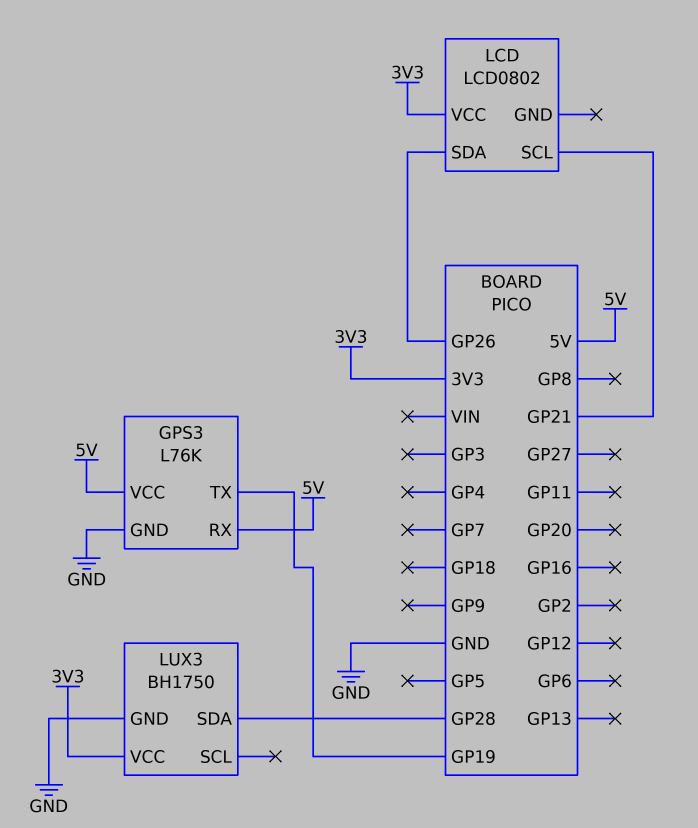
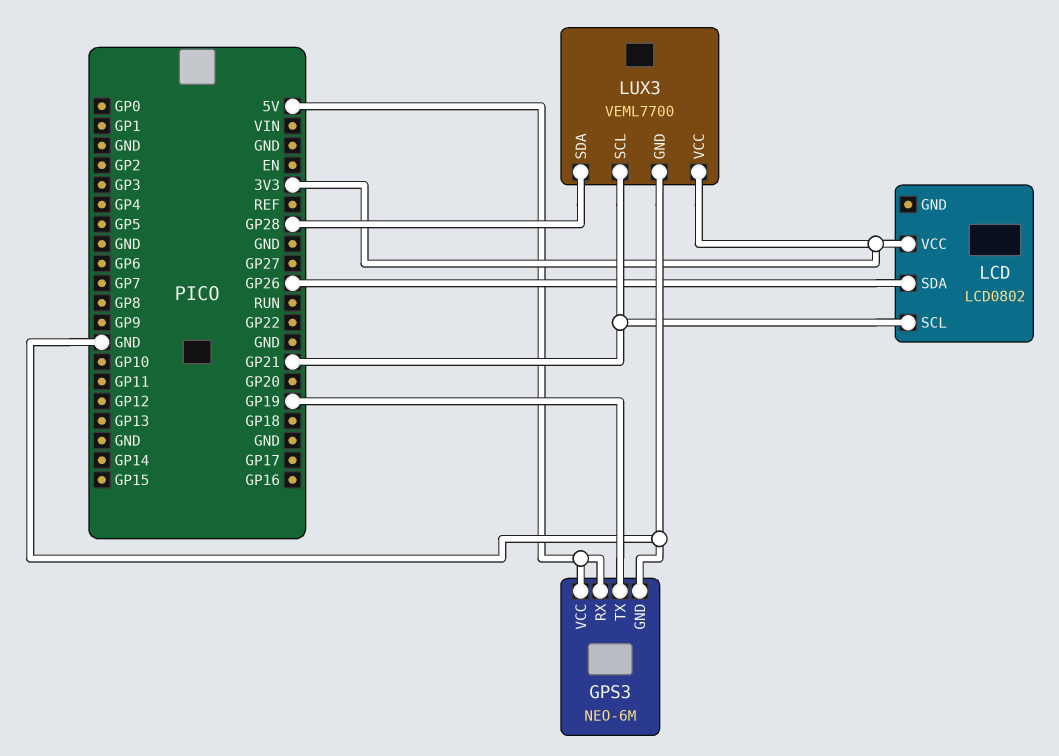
GPS3: L76K -> NEO-6M
LUX3: BH1750 -> VEML7700
LUX3 pin SCL: none -> GP21

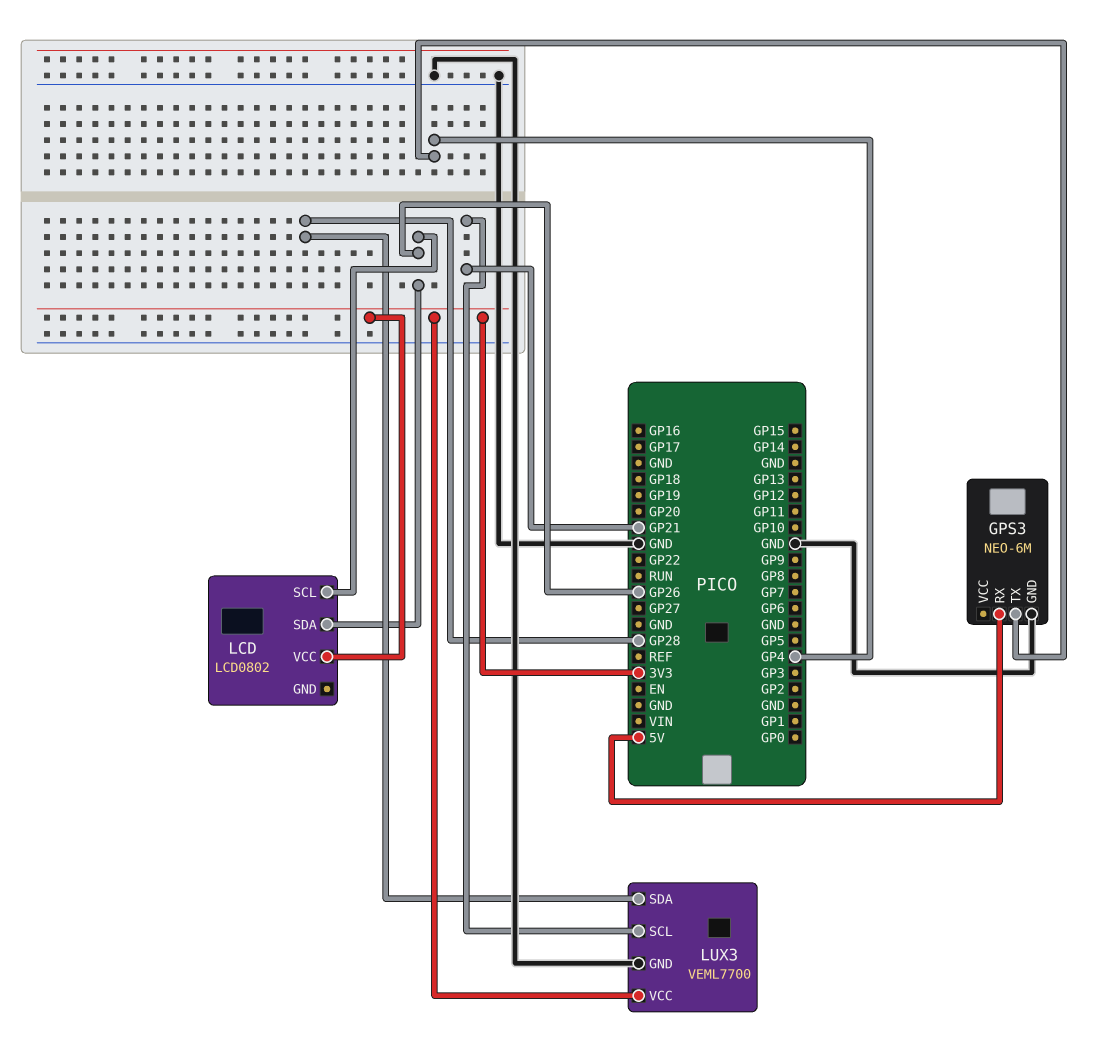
GPS3 pin TX: GP19 -> GP4
GPS3 pin VCC: 5V -> none
LCD pin SCL: GP21 -> GP26

